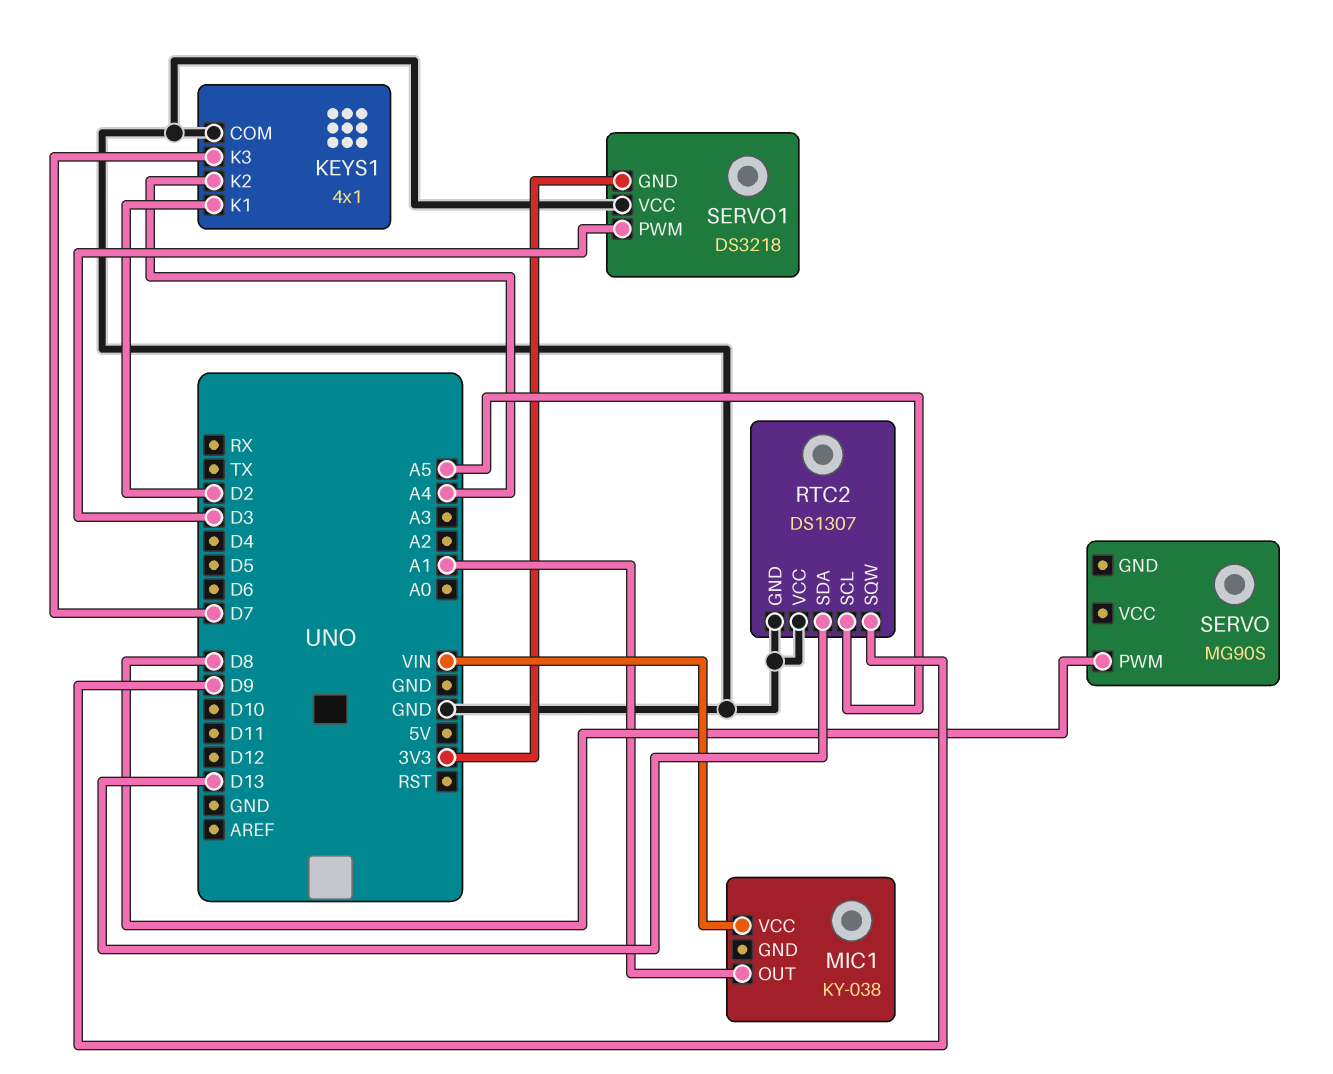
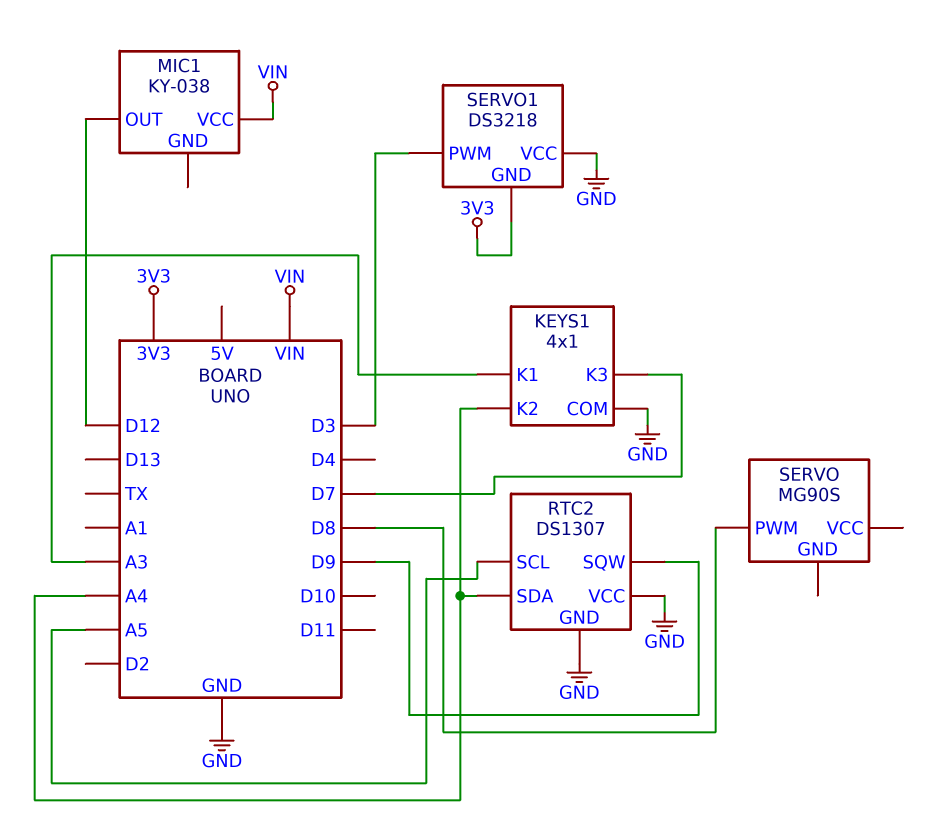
KEYS1 pin K1: D2 -> A3
MIC1 pin OUT: A1 -> D12
RTC2 pin SDA: D13 -> A4

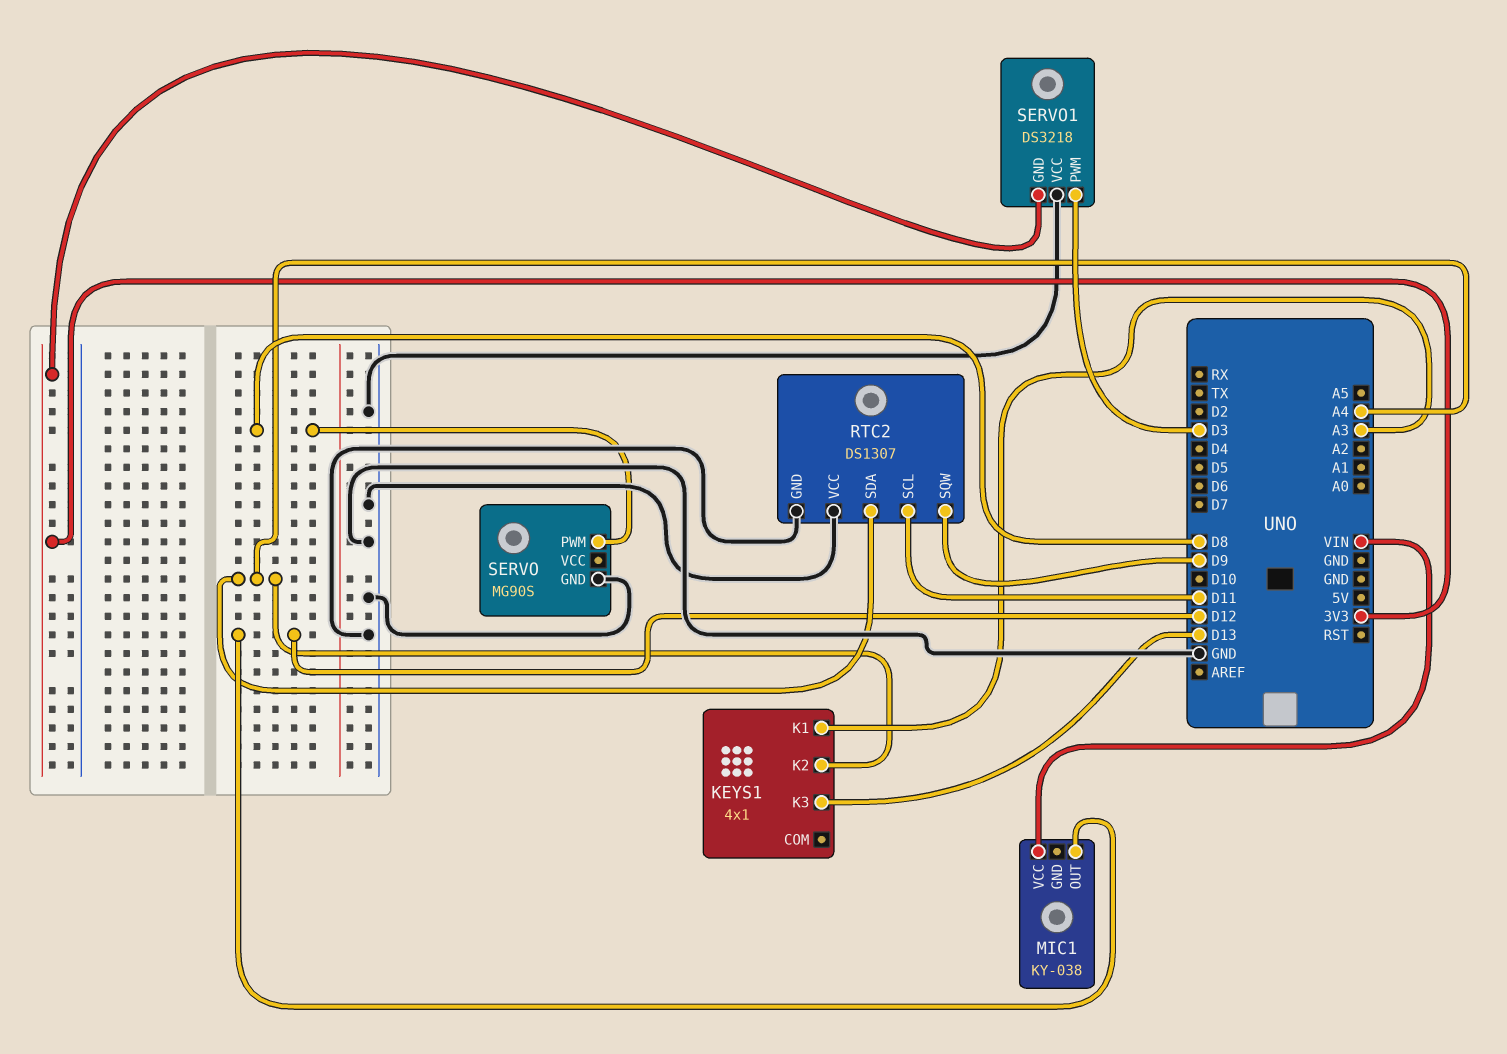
KEYS1 pin COM: GND -> none
KEYS1 pin K3: D7 -> D13
RTC2 pin SCL: A5 -> D11
SERVO pin GND: none -> GND

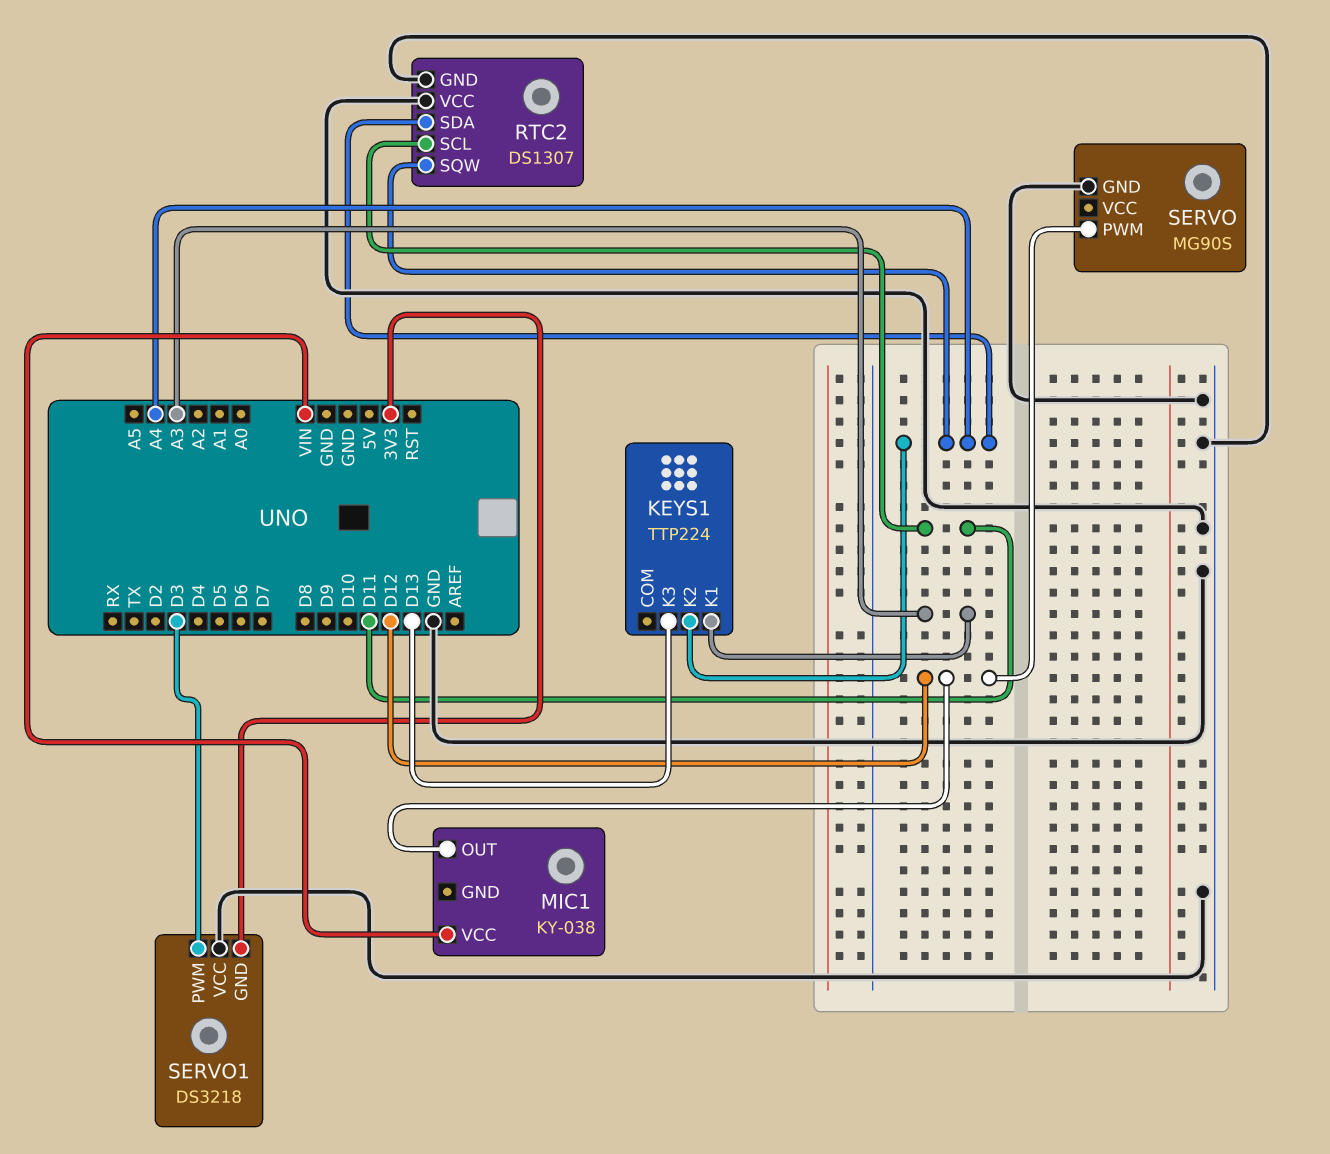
KEYS1: 4x1 -> TTP224
RTC2 pin SQW: D9 -> A4
SERVO pin PWM: D8 -> D12

